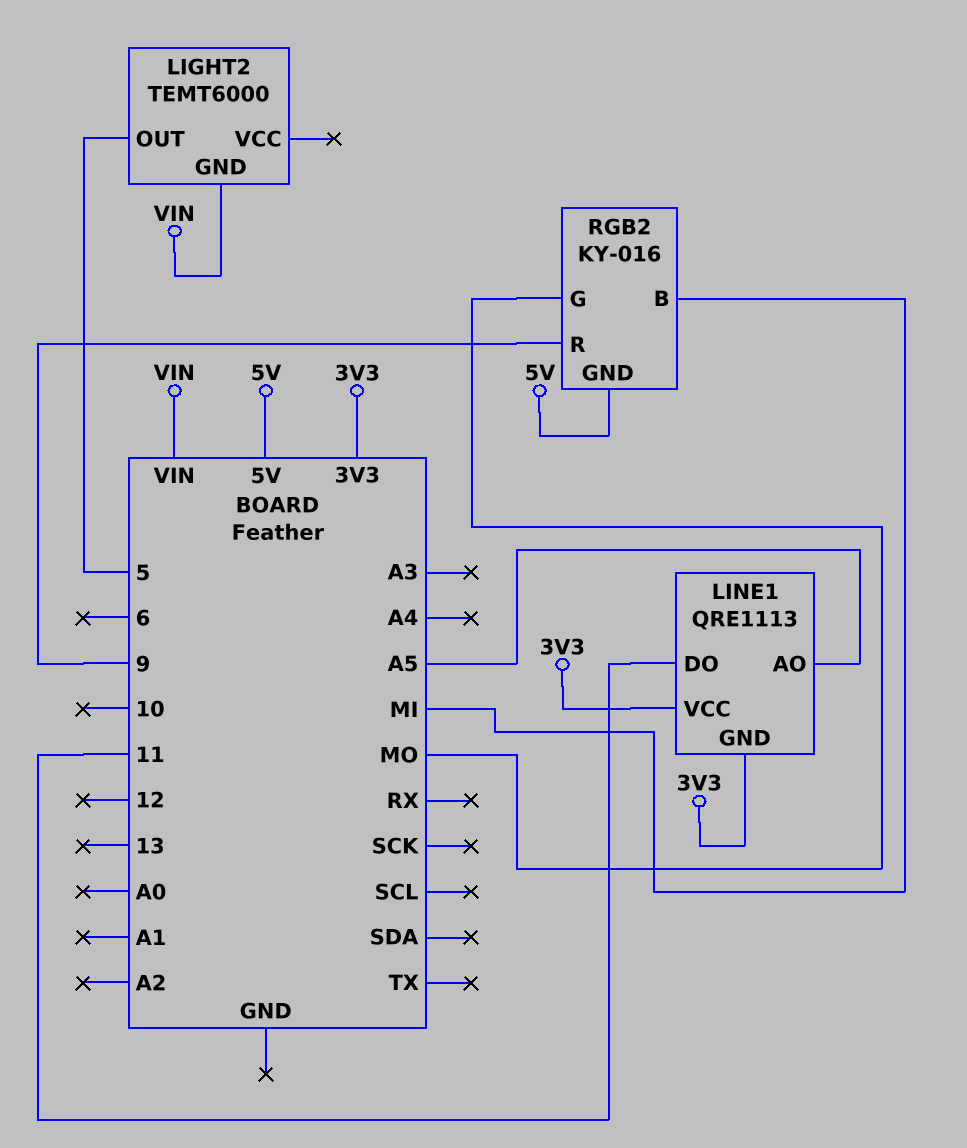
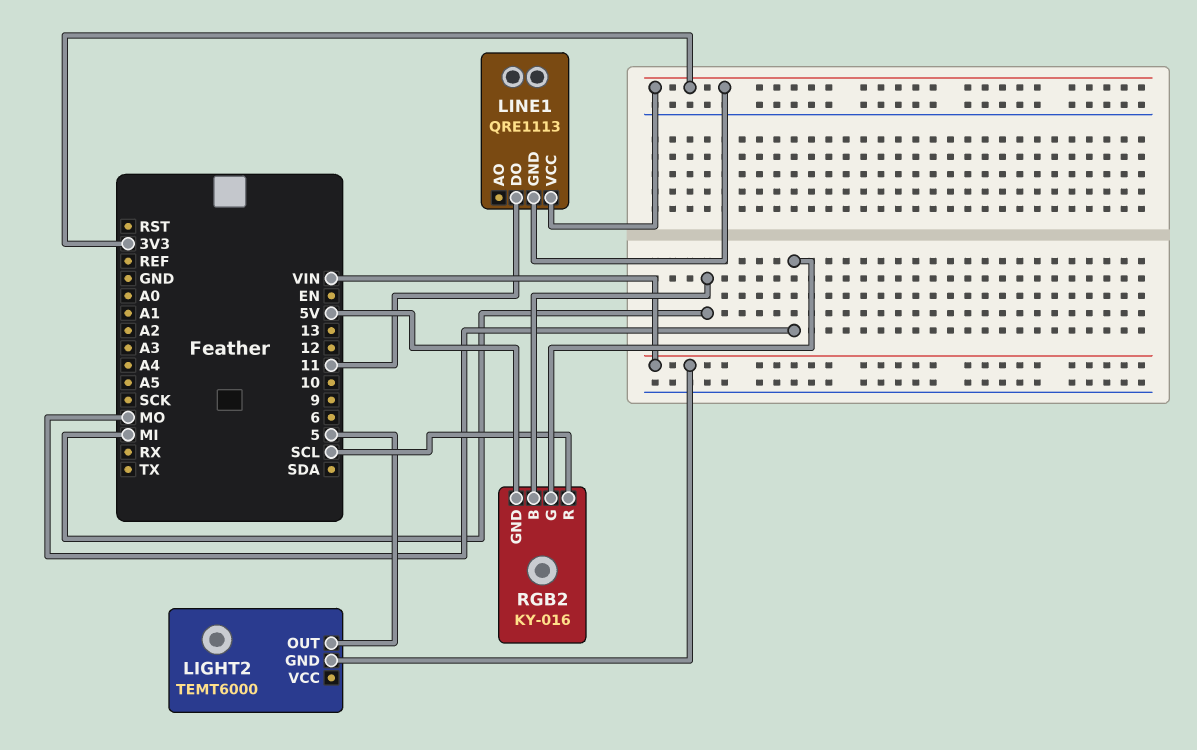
LINE1 pin AO: A5 -> none
RGB2 pin R: 9 -> SCL

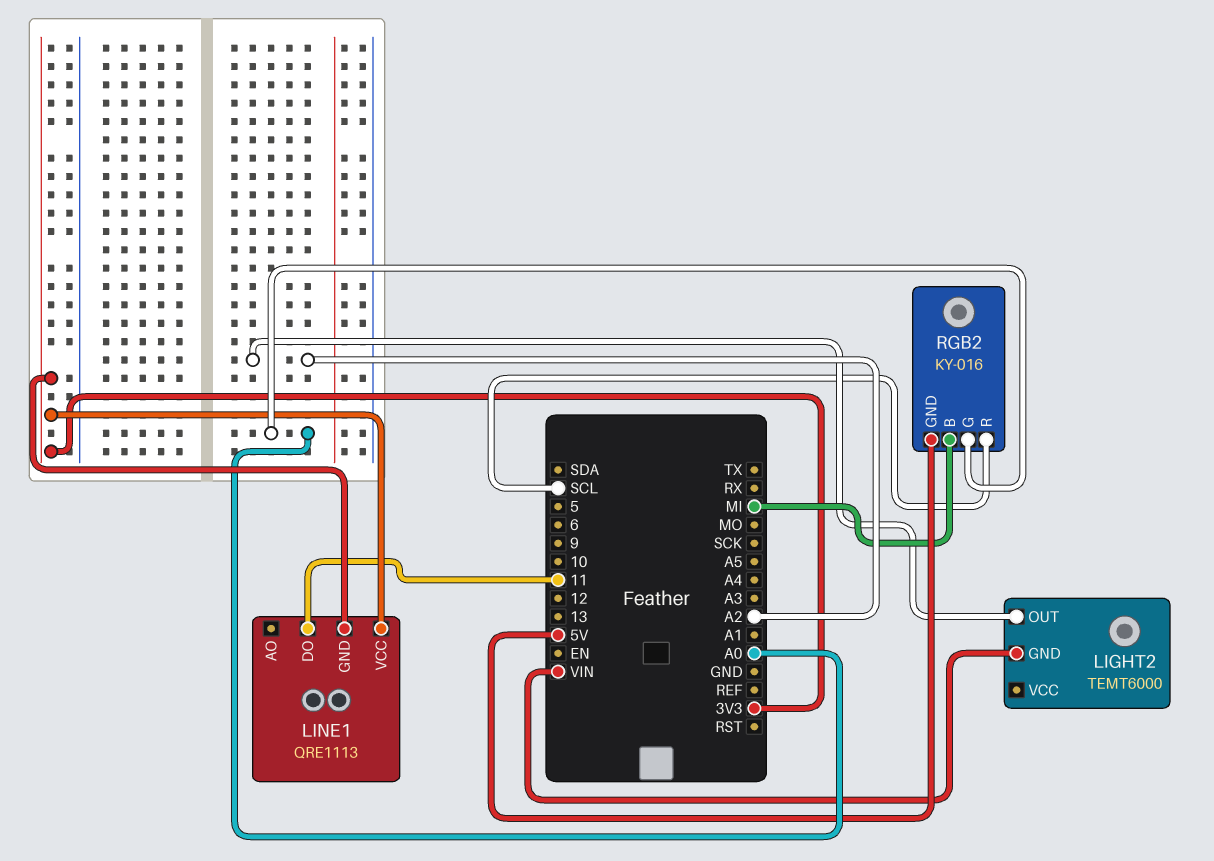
LIGHT2 pin OUT: 5 -> A2
RGB2 pin G: MO -> A0

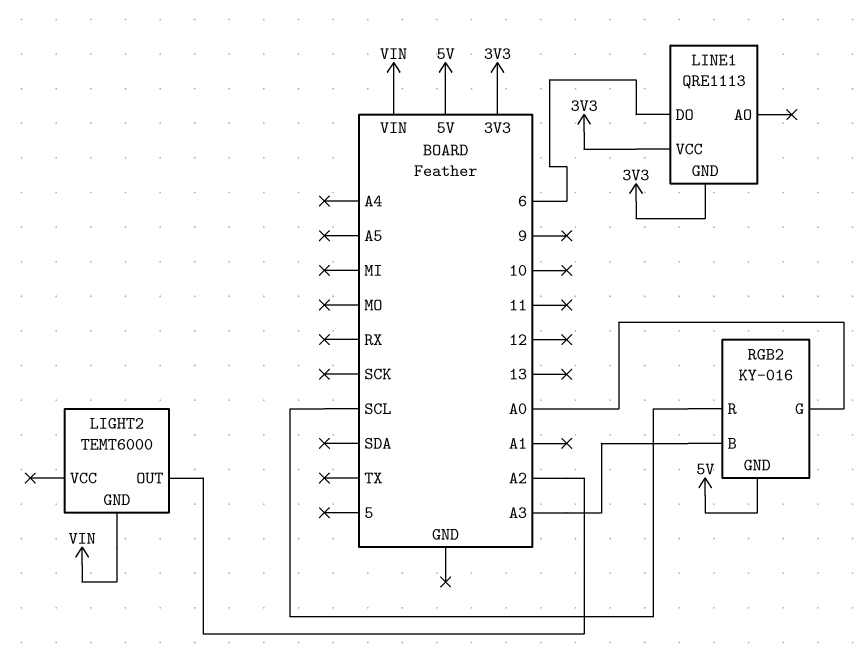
LINE1 pin DO: 11 -> 6
RGB2 pin B: MI -> A3

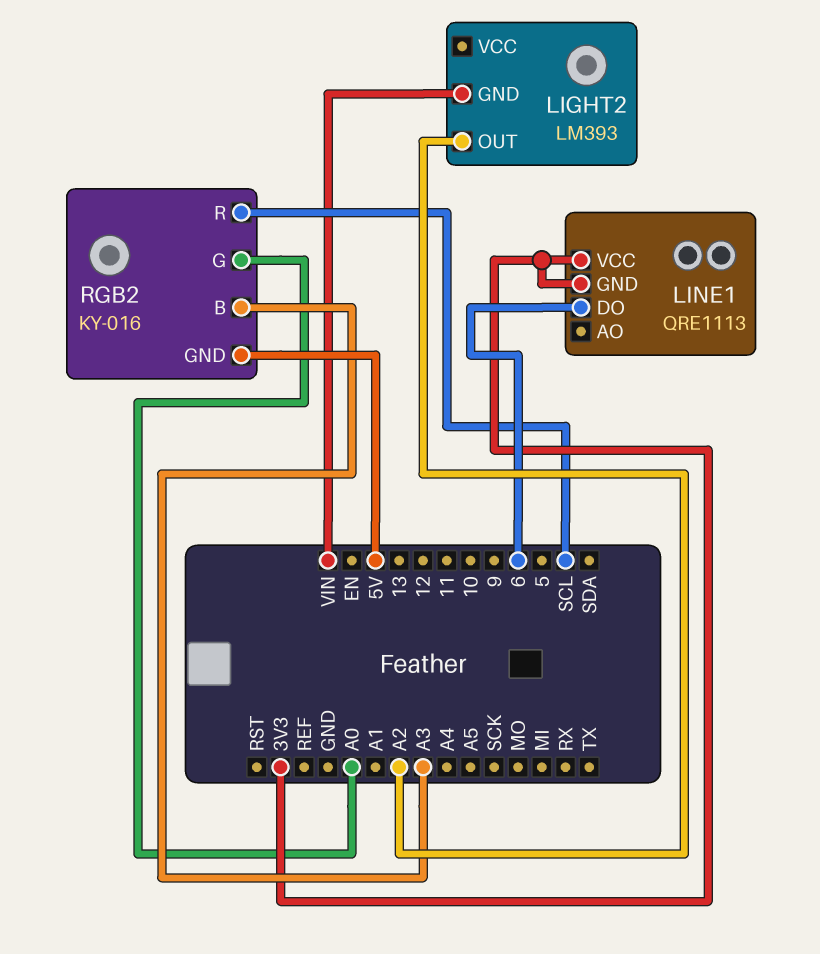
LIGHT2: TEMT6000 -> LM393

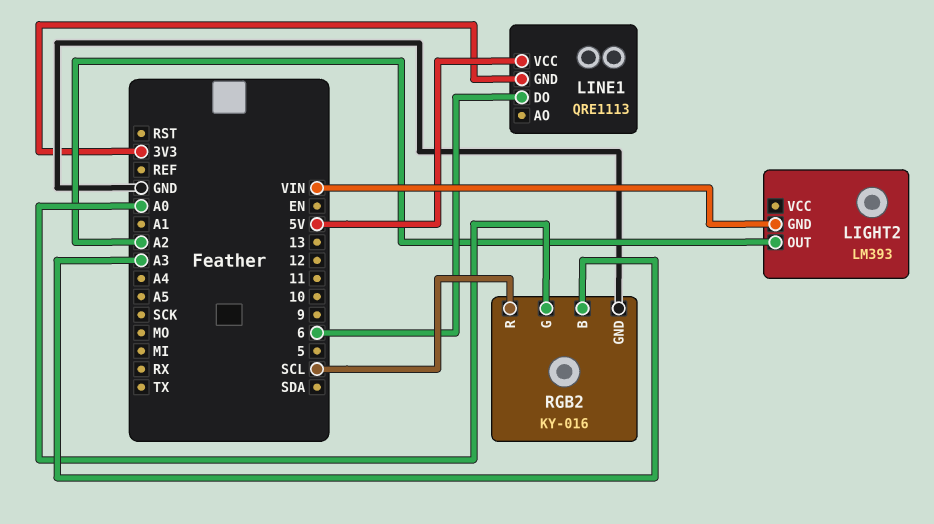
LINE1 pin VCC: 3V3 -> 5V
RGB2 pin GND: 5V -> GND

